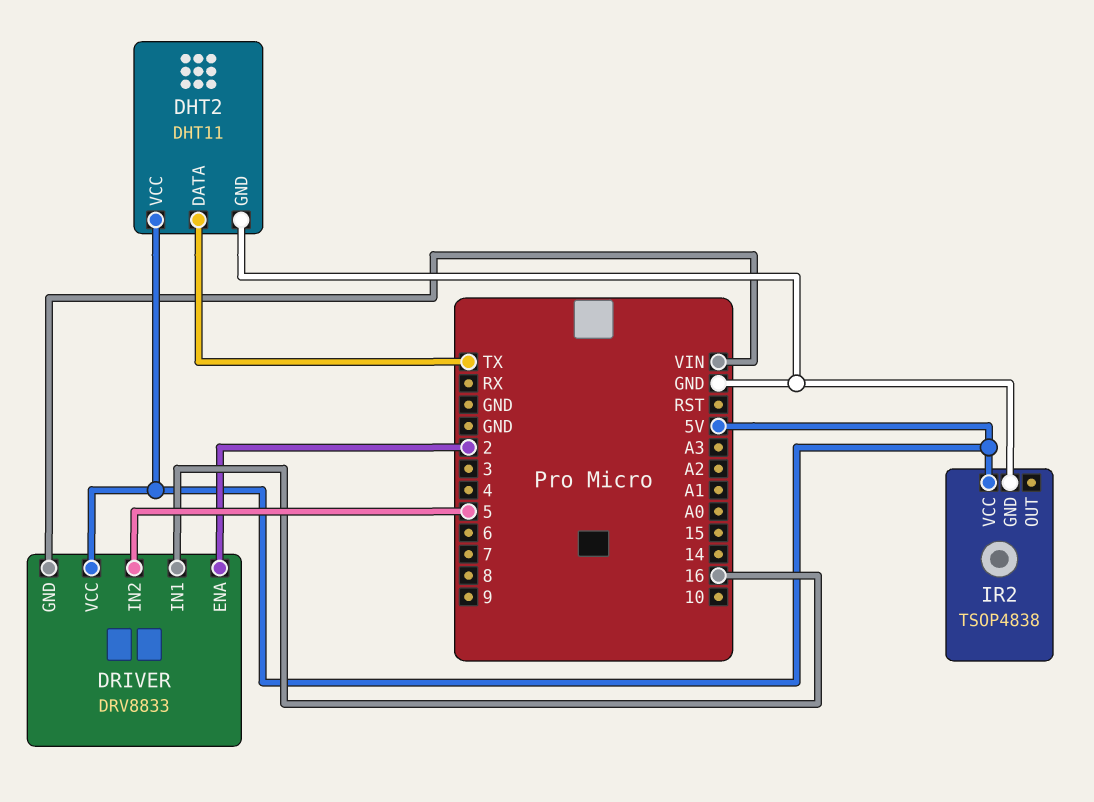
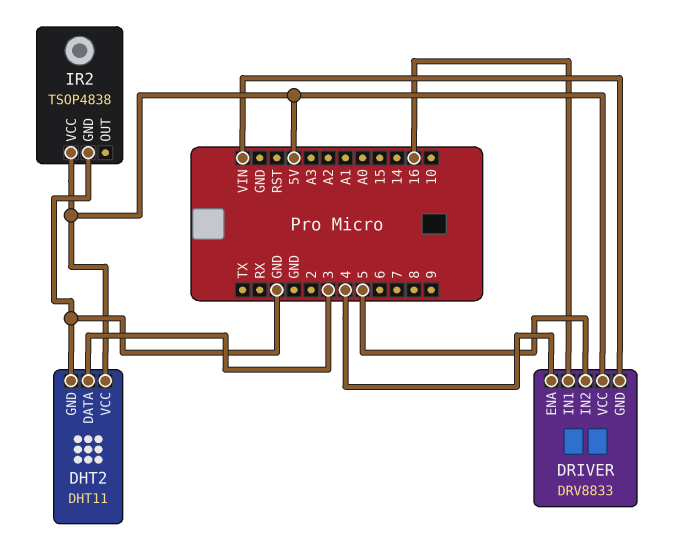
DHT2 pin DATA: TX -> 3
DRIVER pin ENA: 2 -> 4

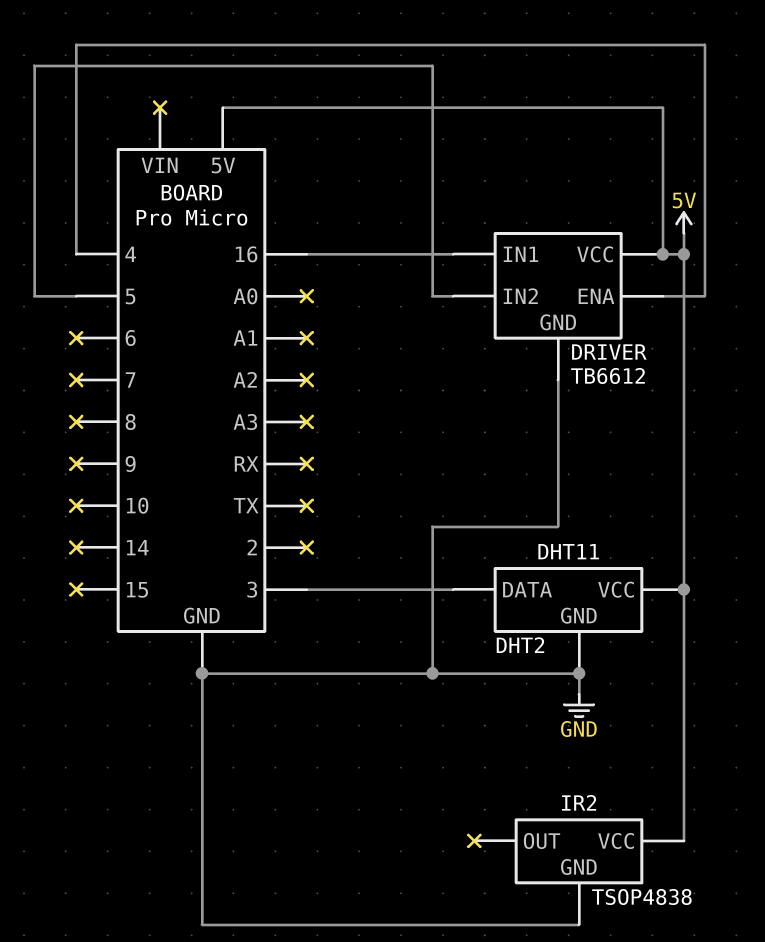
DRIVER: DRV8833 -> TB6612
DRIVER pin GND: VIN -> GND

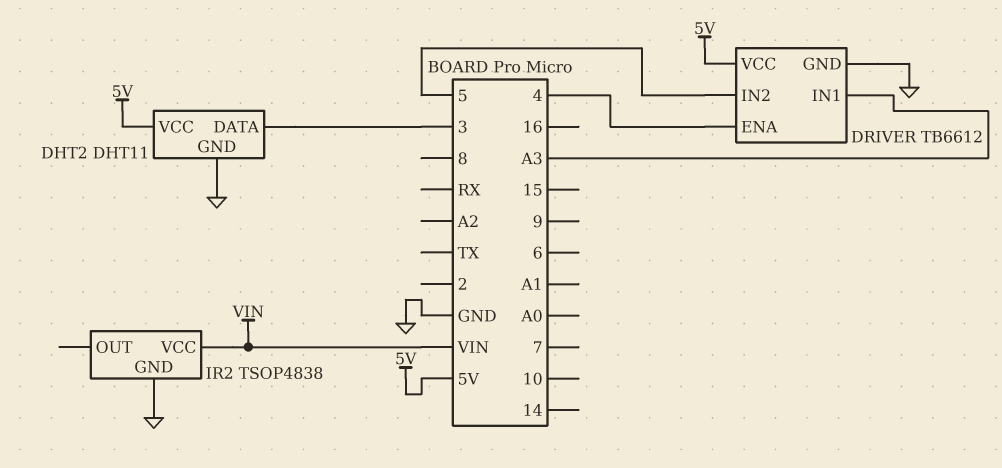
DRIVER pin IN1: 16 -> A3
IR2 pin VCC: 5V -> VIN

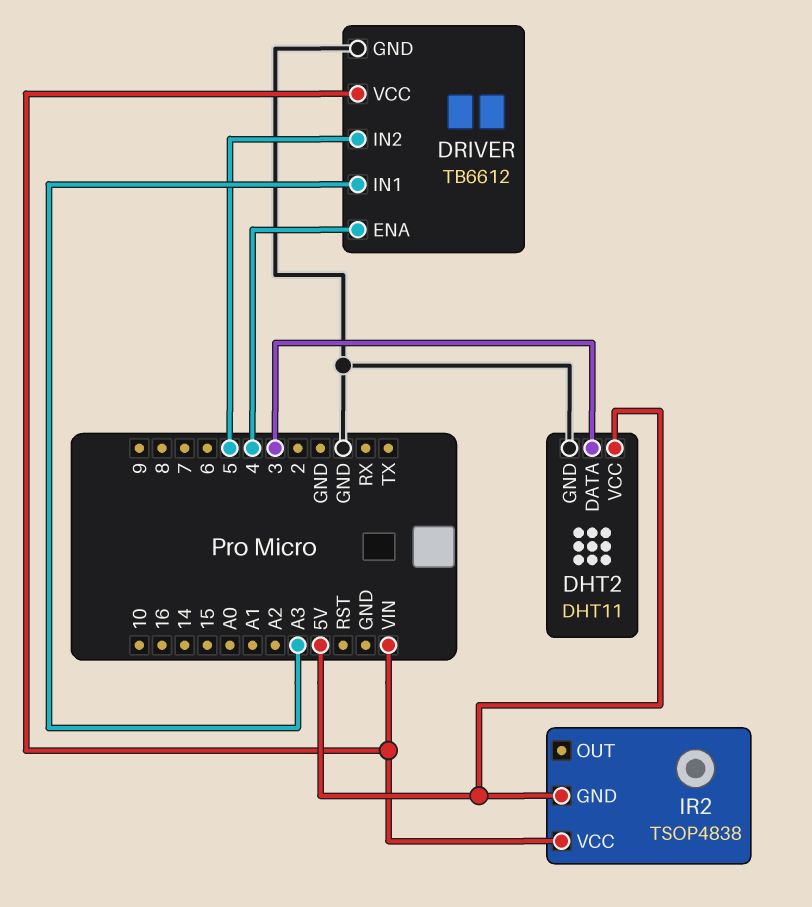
DRIVER pin VCC: 5V -> VIN
IR2 pin GND: GND -> 5V

